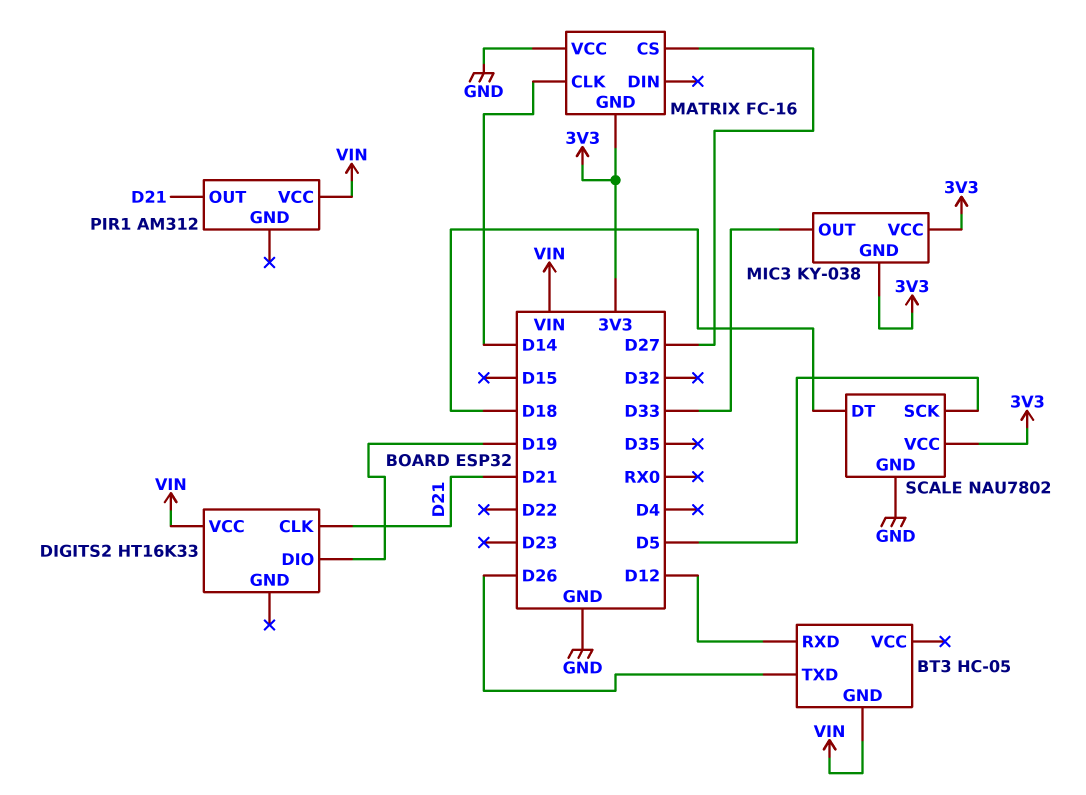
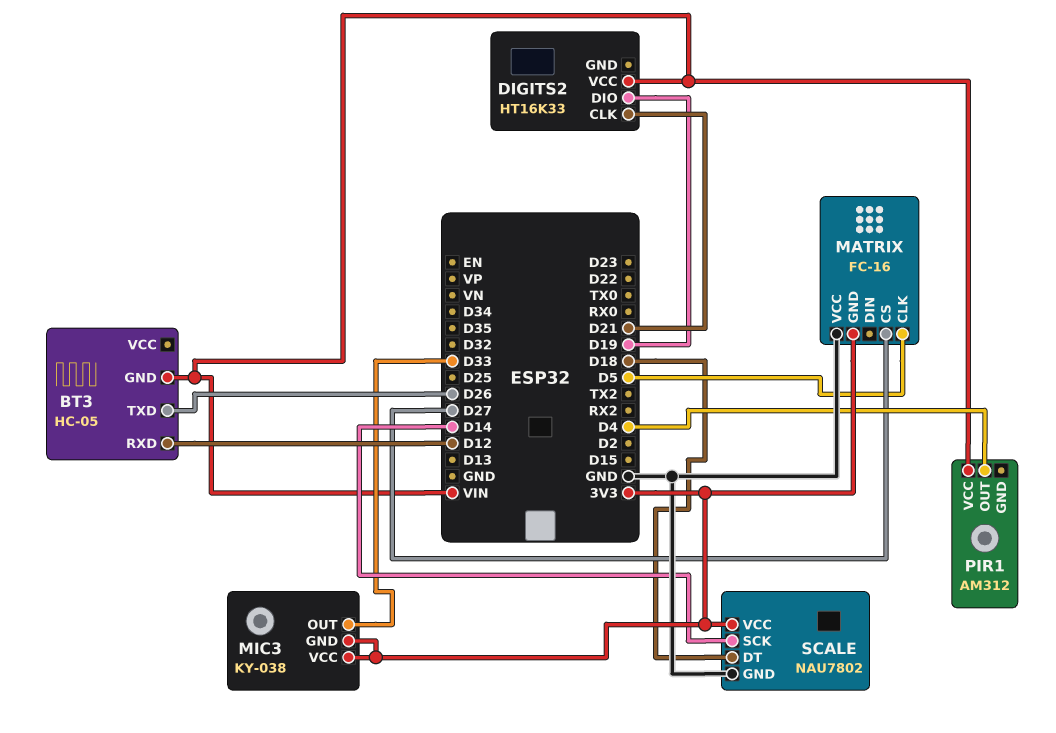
MATRIX pin CLK: D14 -> D5
PIR1 pin OUT: D21 -> D4
SCALE pin SCK: D5 -> D14

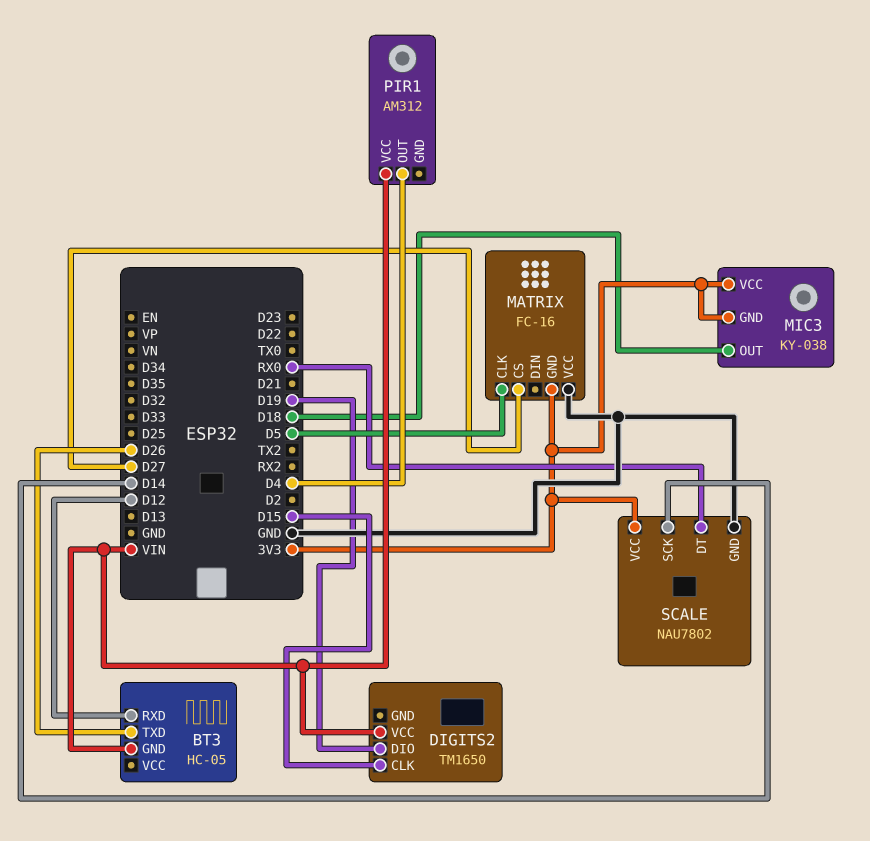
DIGITS2: HT16K33 -> TM1650
DIGITS2 pin CLK: D21 -> D15
MIC3 pin OUT: D33 -> D18
SCALE pin DT: D18 -> RX0

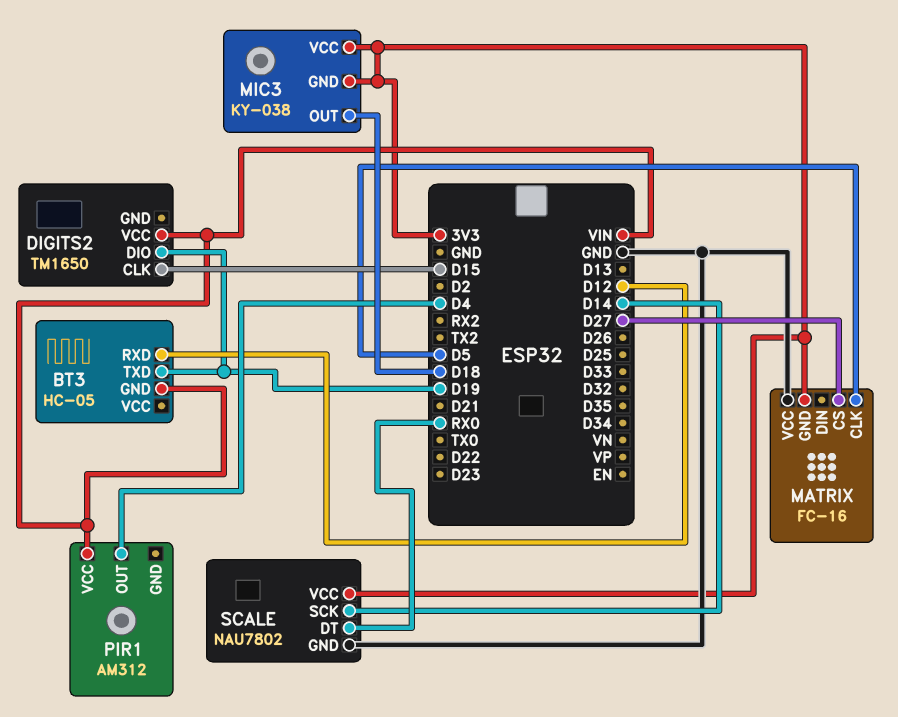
BT3 pin TXD: D26 -> D19

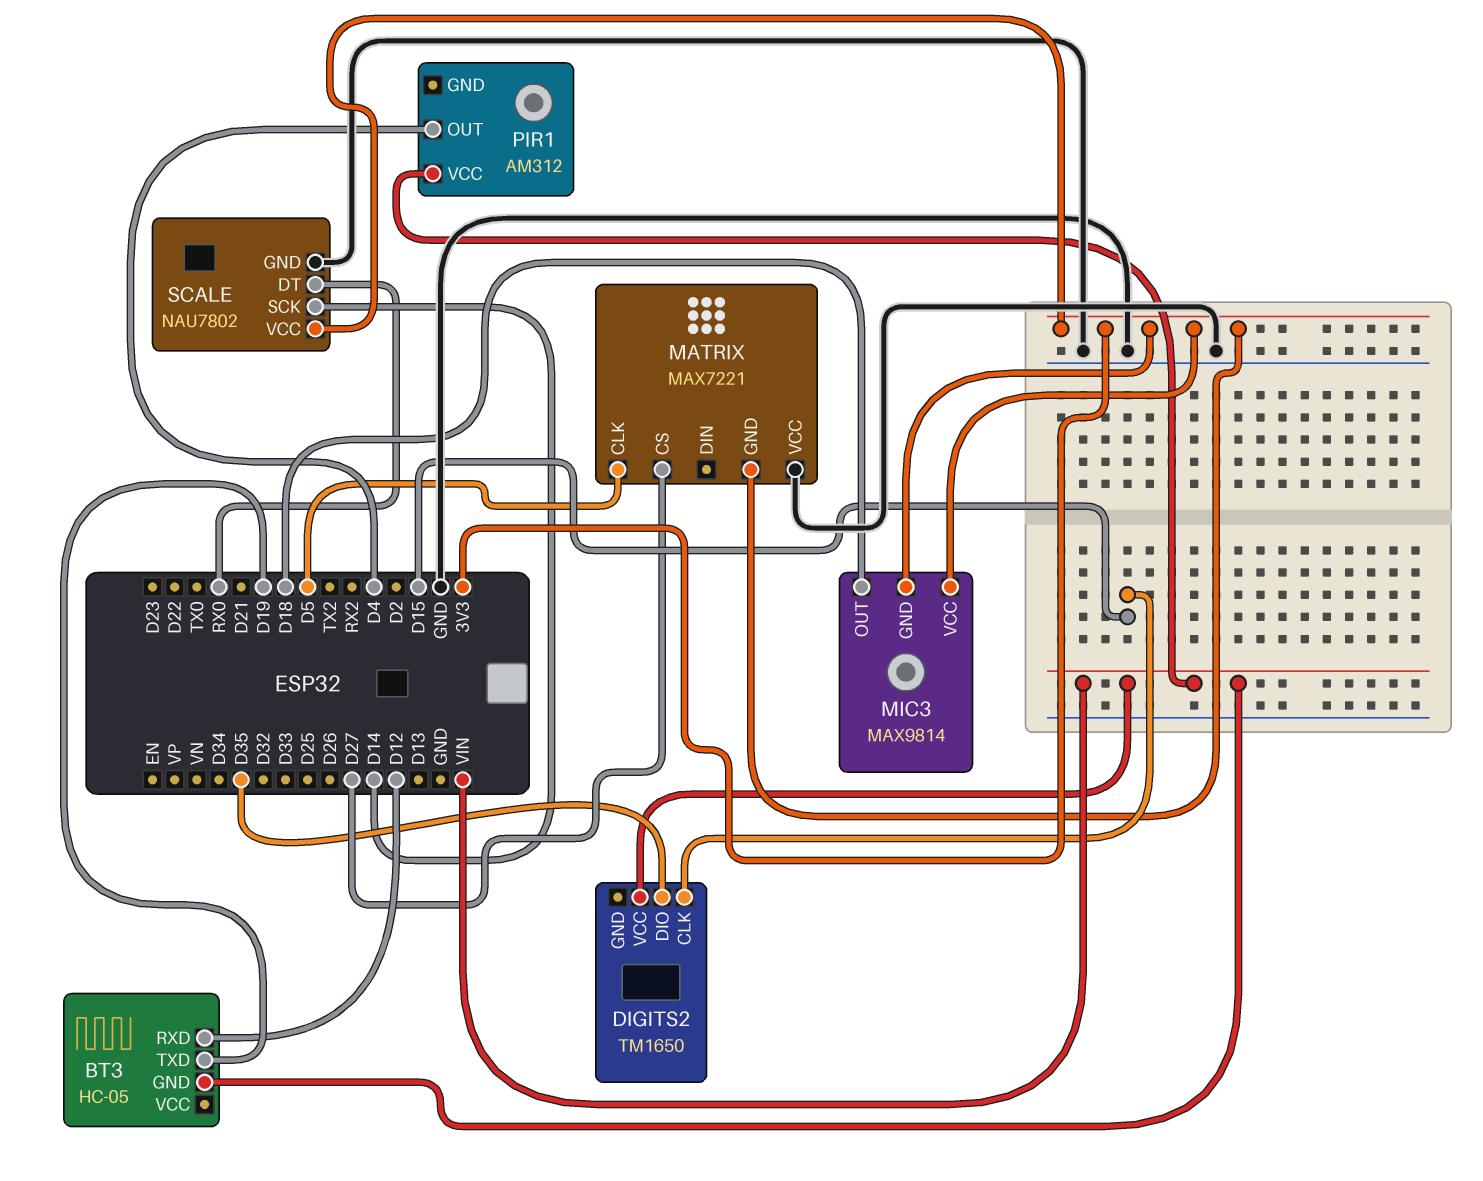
DIGITS2 pin DIO: D19 -> D35
MATRIX: FC-16 -> MAX7221
MIC3: KY-038 -> MAX9814

